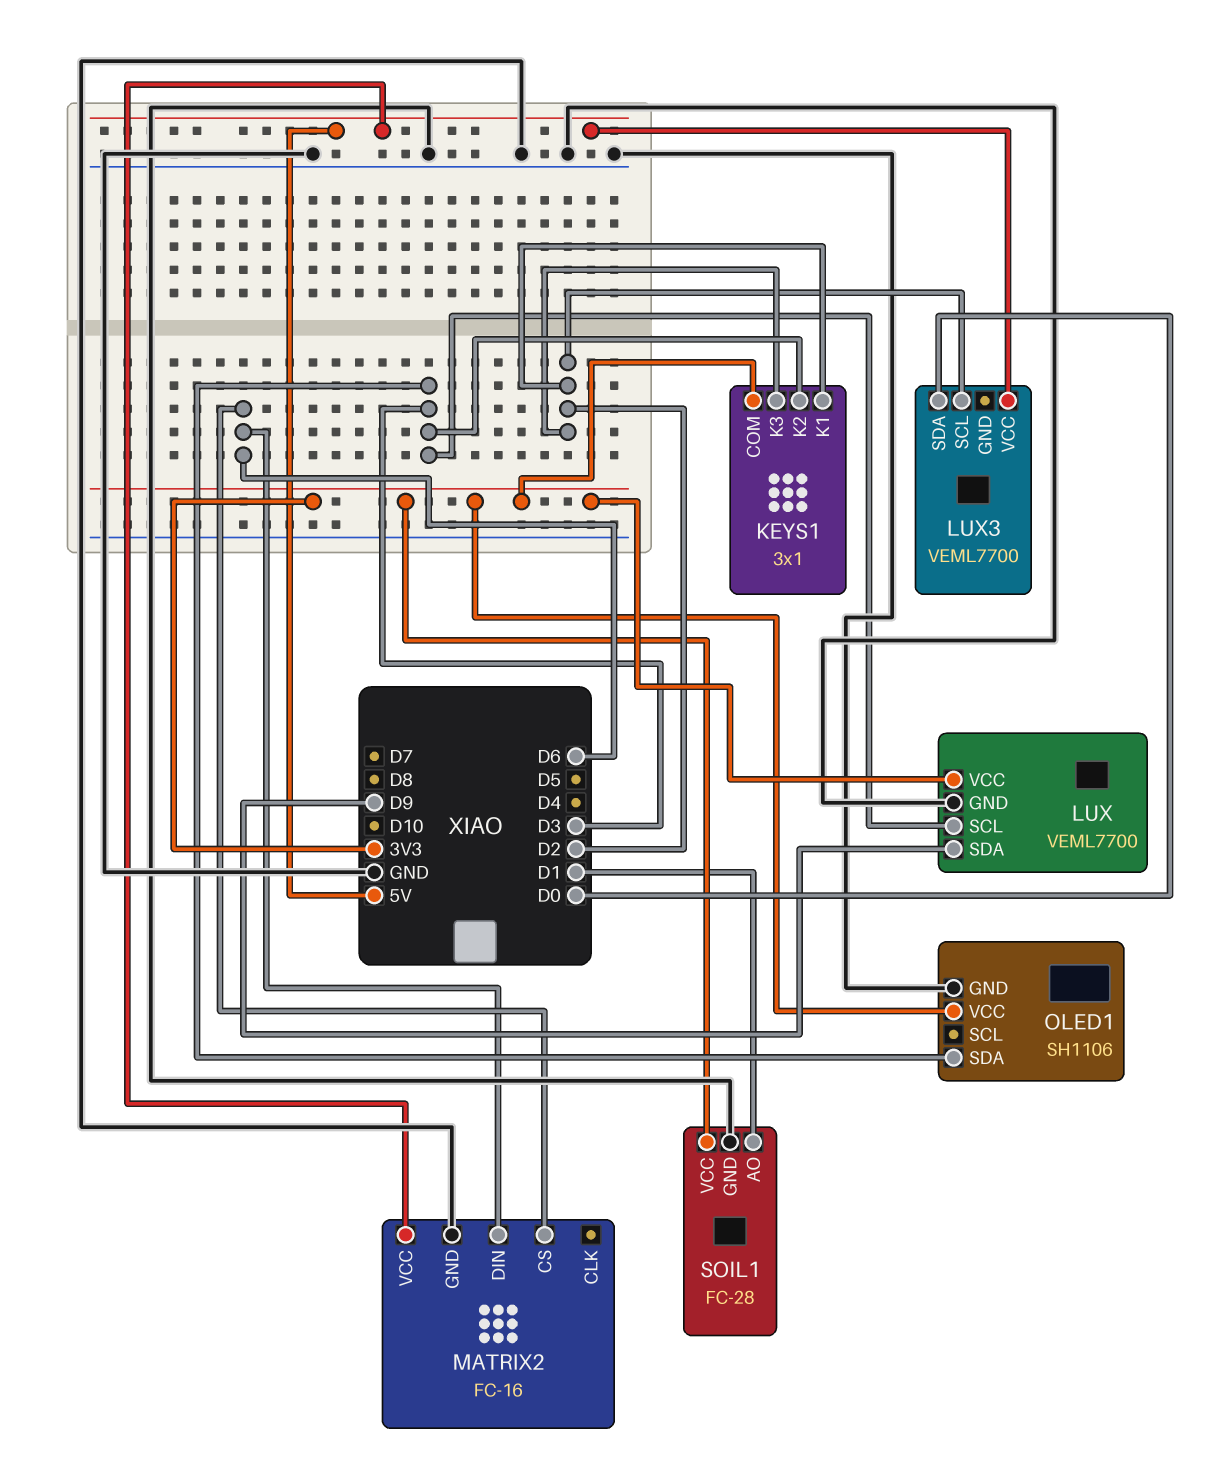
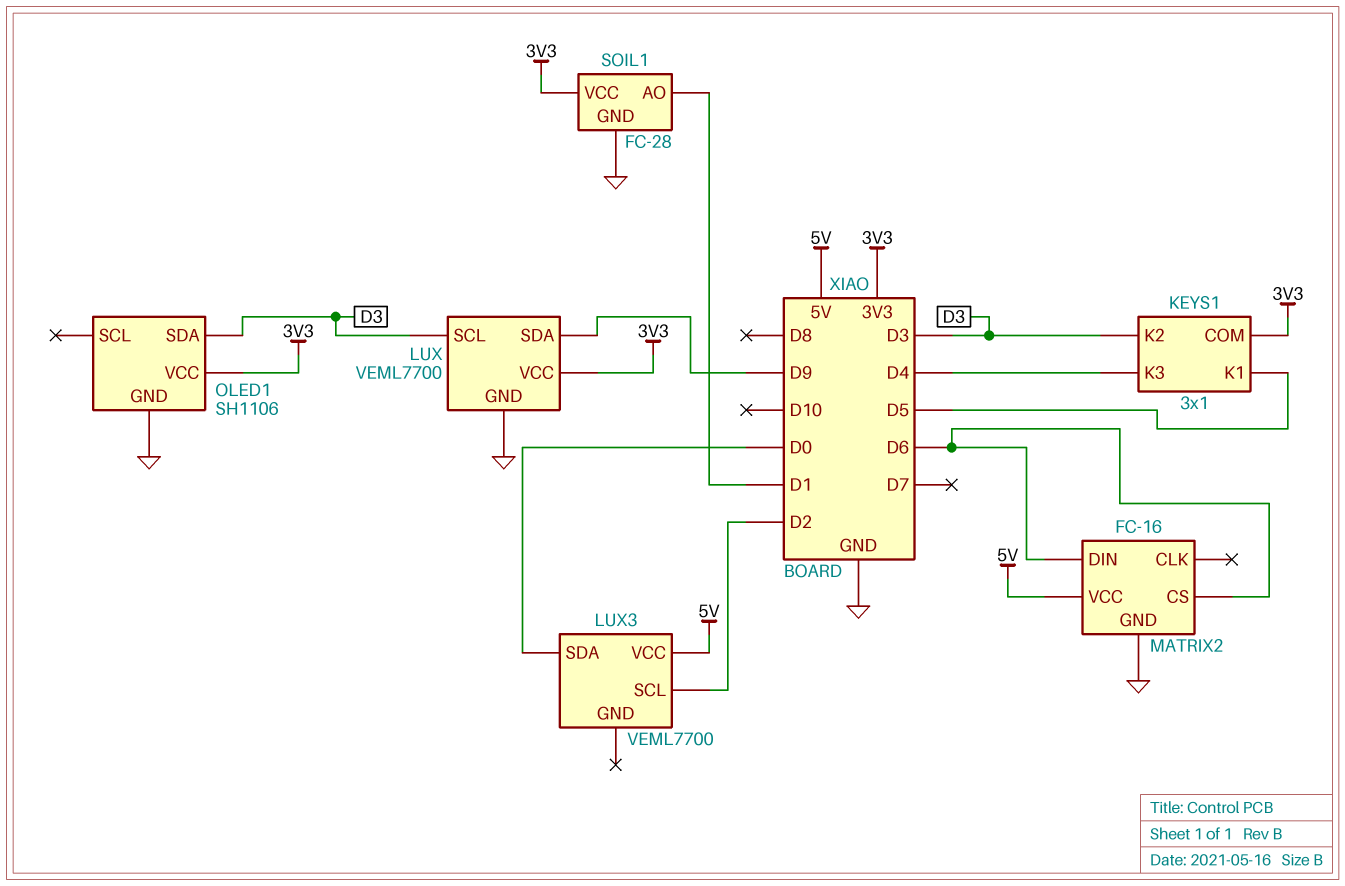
KEYS1 pin K1: D2 -> D5
KEYS1 pin K3: D2 -> D4

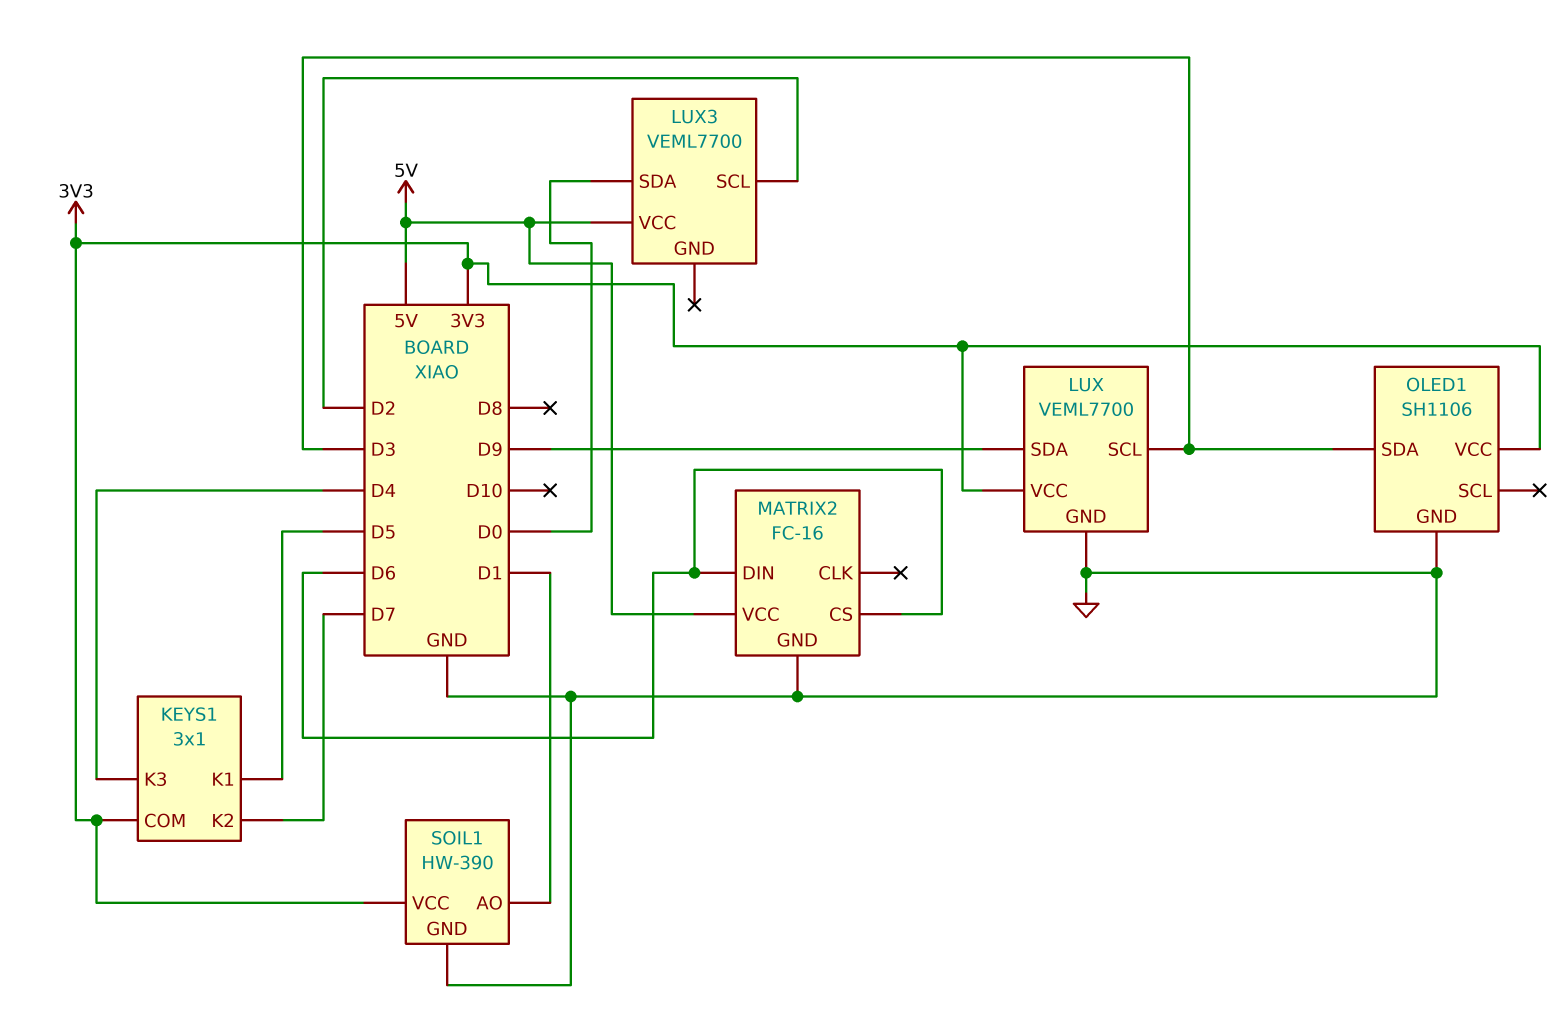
KEYS1 pin K2: D3 -> D7
SOIL1: FC-28 -> HW-390

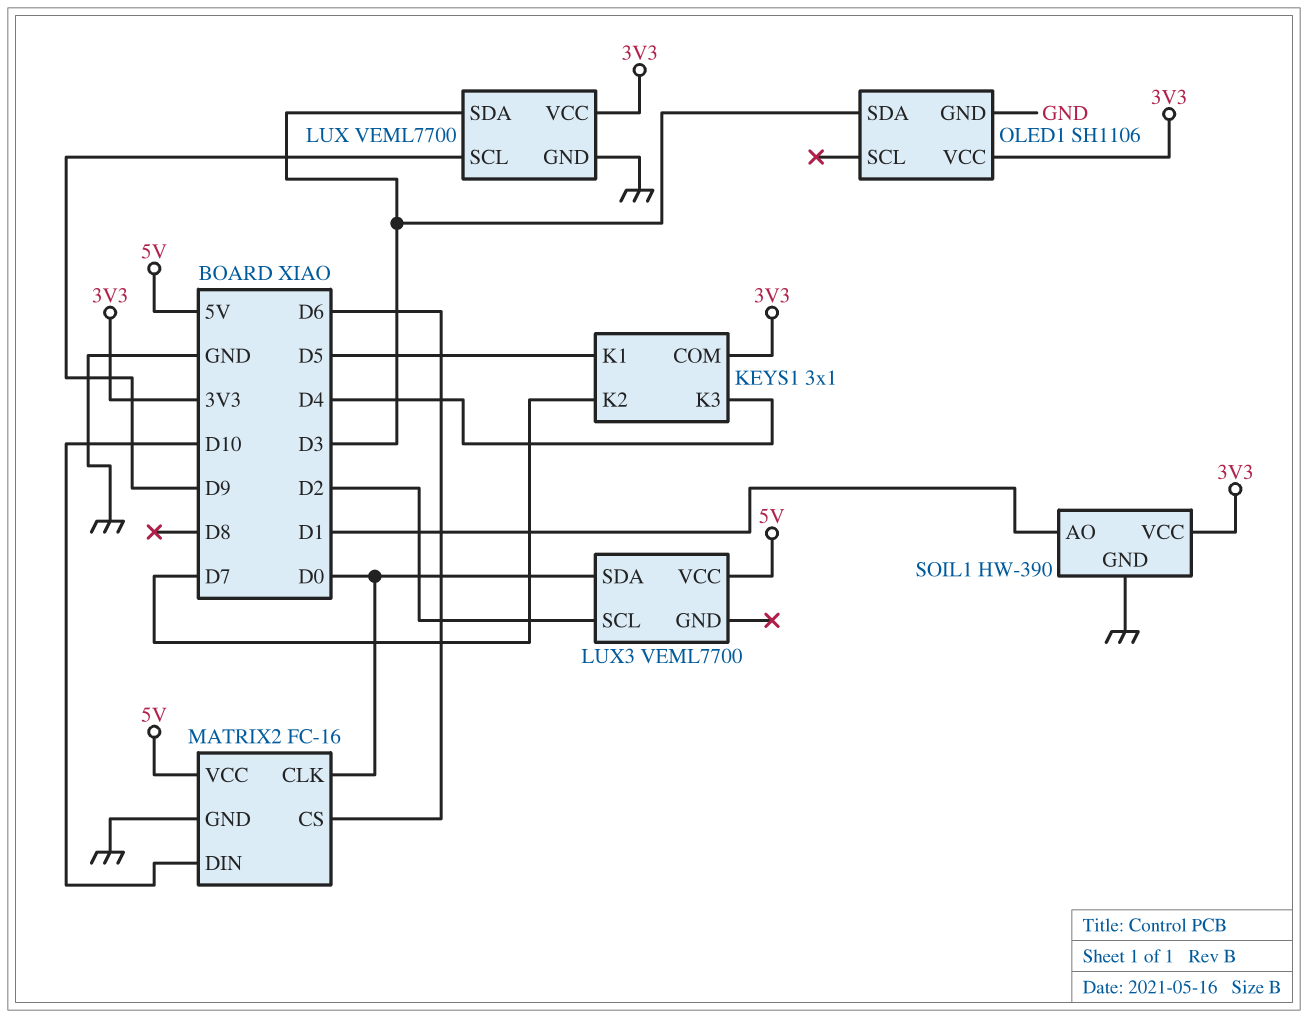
LUX pin SCL: D3 -> D9
LUX pin SDA: D9 -> D3
MATRIX2 pin CLK: none -> D0
MATRIX2 pin DIN: D6 -> D10

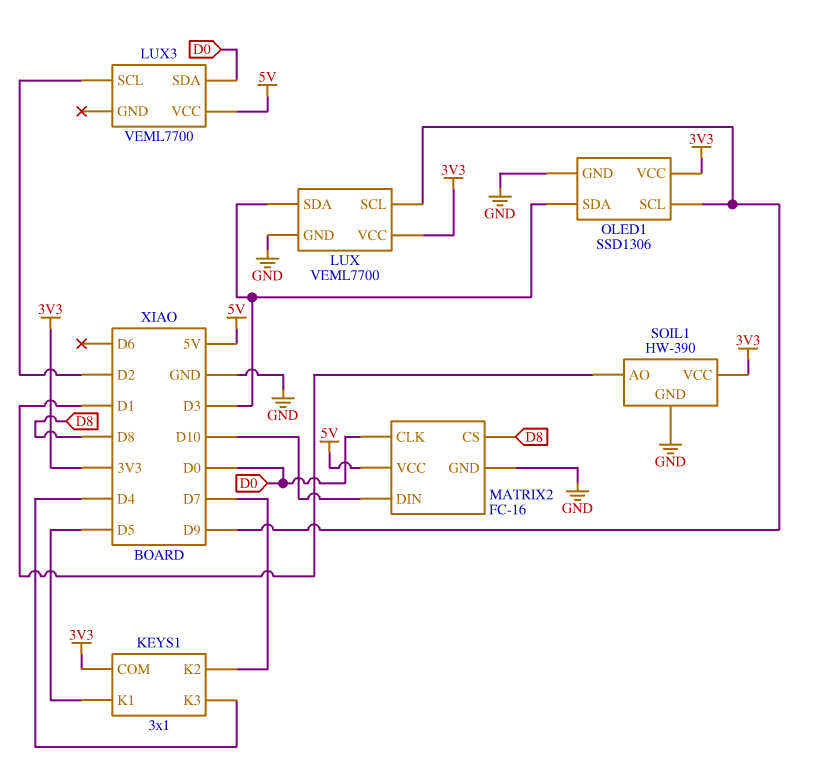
MATRIX2 pin CS: D6 -> D8
OLED1: SH1106 -> SSD1306
OLED1 pin SCL: none -> D9

